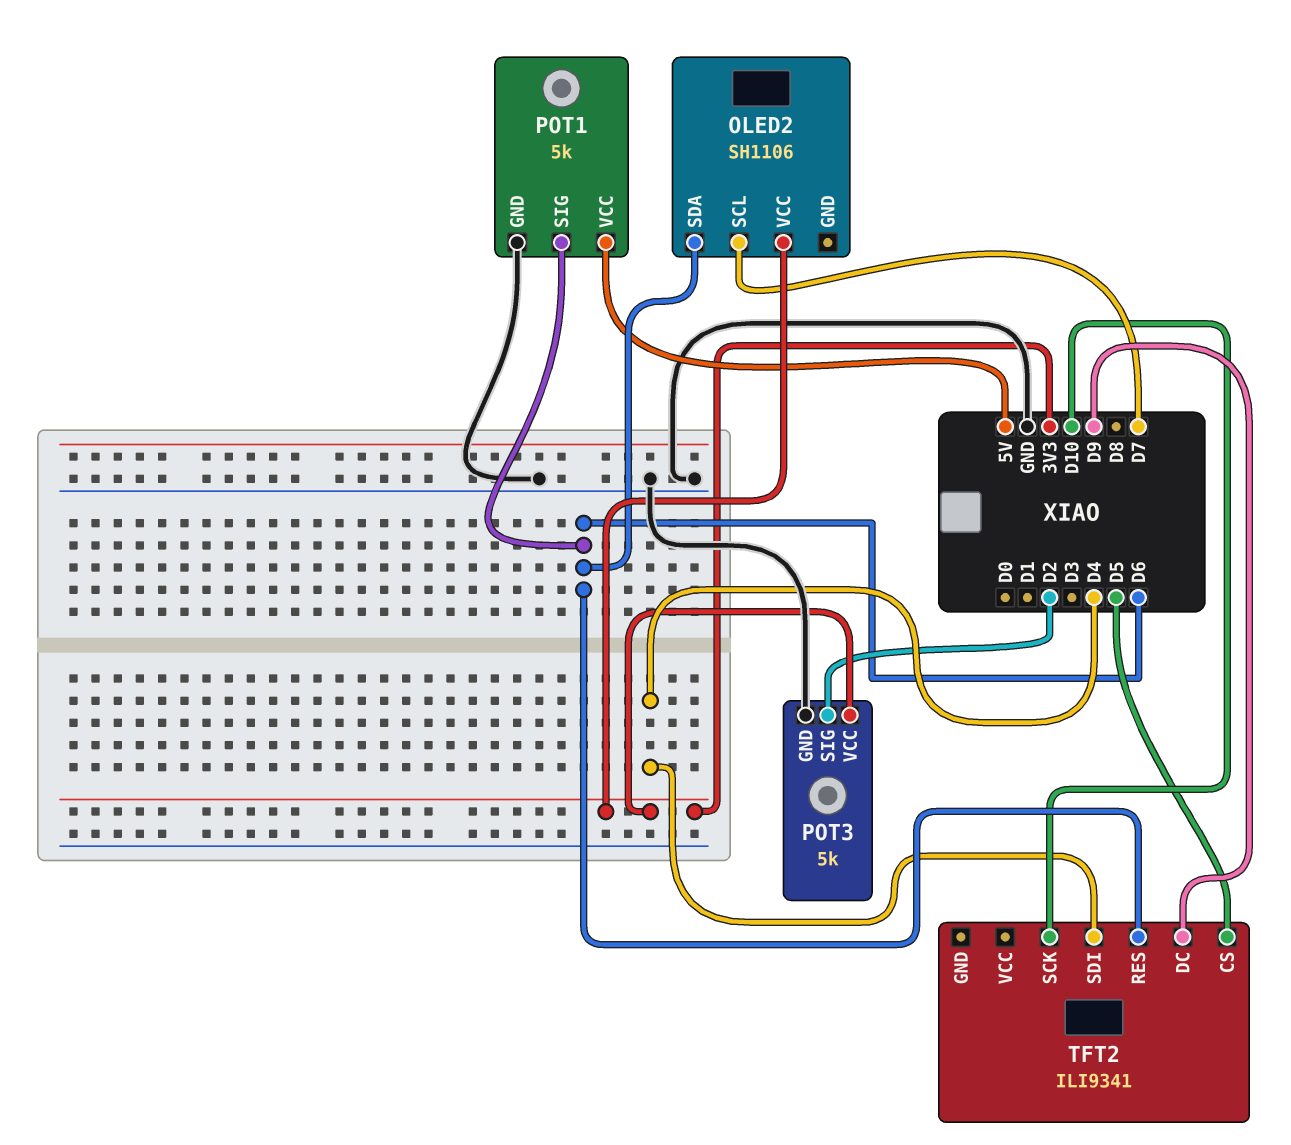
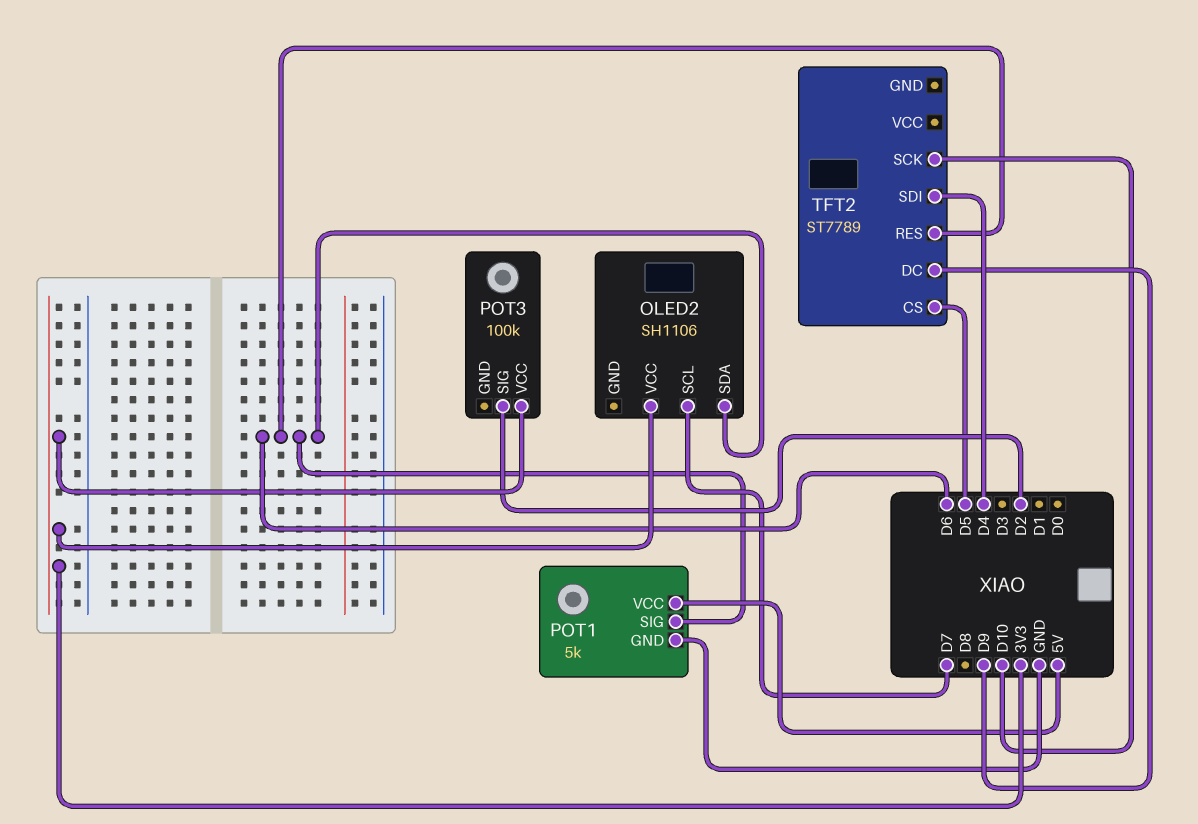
POT3: 5k -> 100k
POT3 pin GND: GND -> none
TFT2: ILI9341 -> ST7789

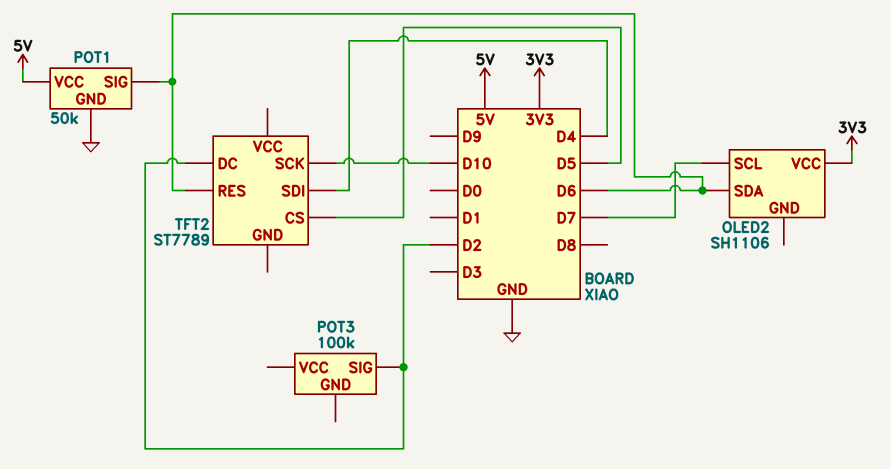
POT1: 5k -> 50k
POT3 pin VCC: 3V3 -> none
TFT2 pin DC: D9 -> D2

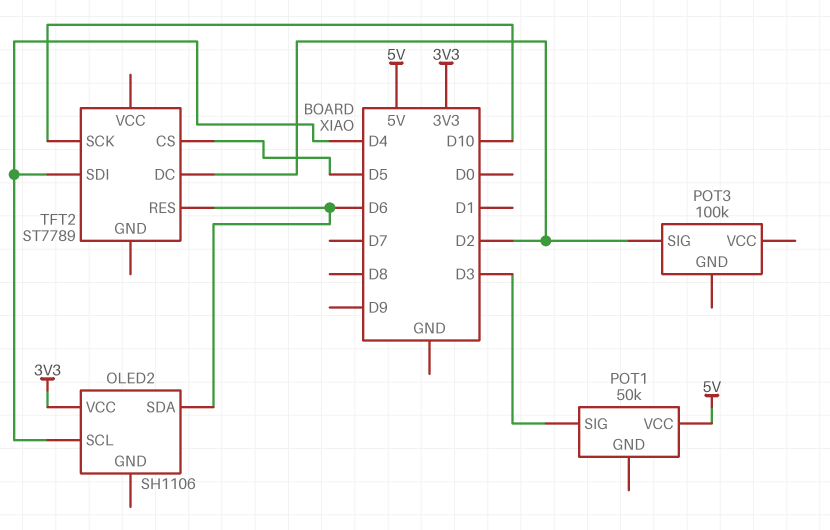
OLED2 pin SCL: D7 -> D4
POT1 pin GND: GND -> none
POT1 pin SIG: D6 -> D3

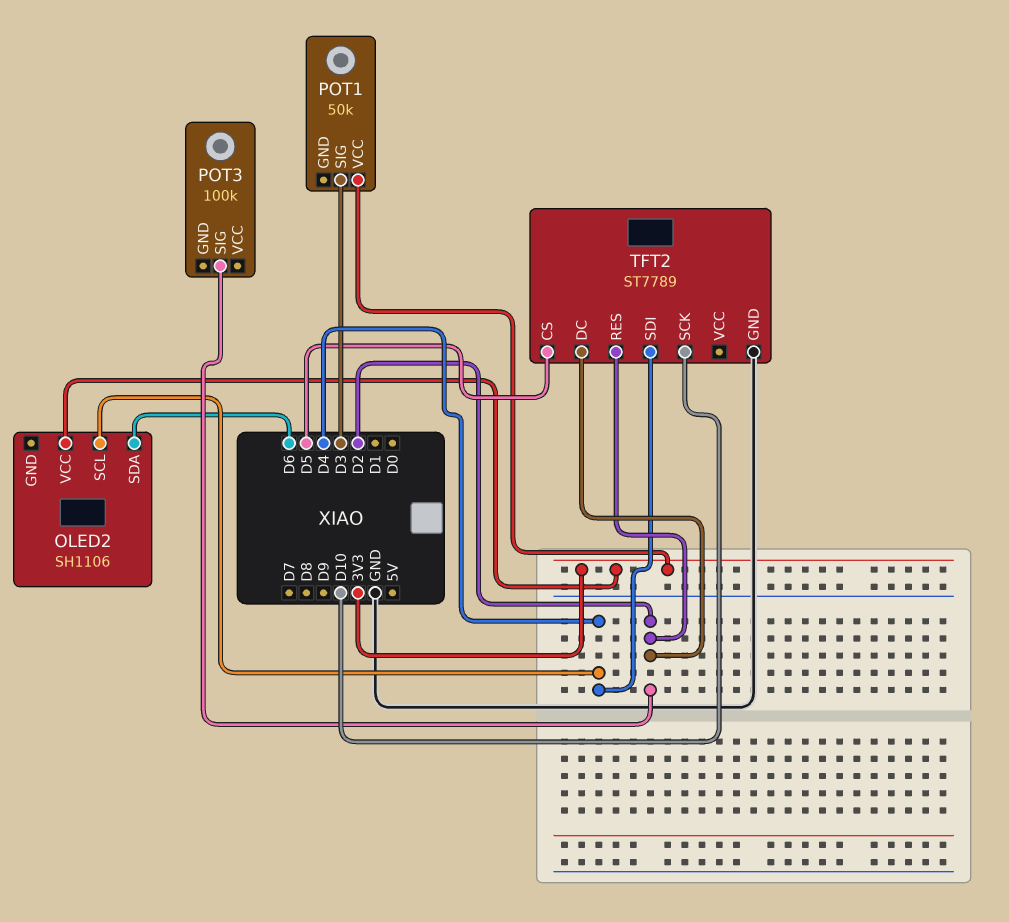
POT1 pin VCC: 5V -> 3V3
TFT2 pin GND: none -> GND
TFT2 pin RES: D6 -> D2

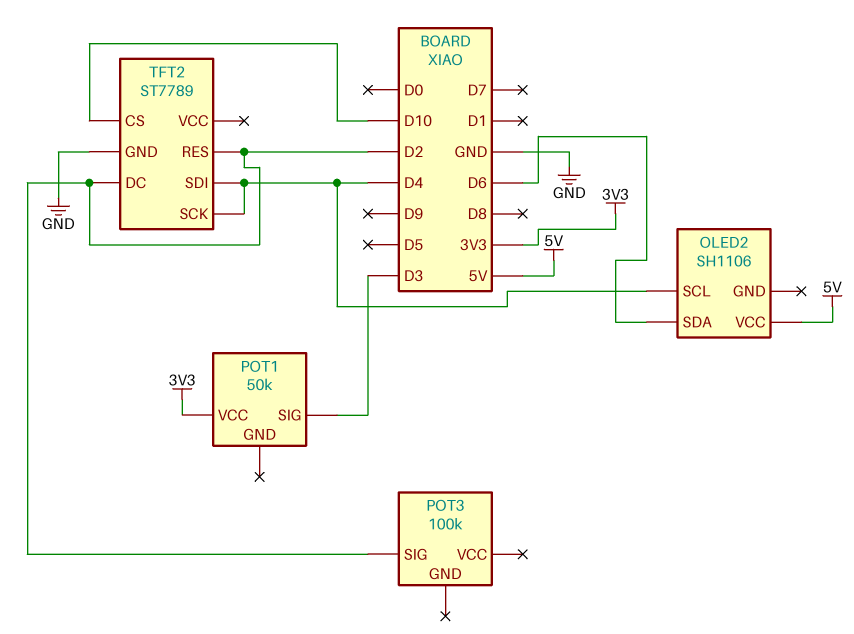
OLED2 pin VCC: 3V3 -> 5V
TFT2 pin CS: D5 -> D10
TFT2 pin SCK: D10 -> D4

